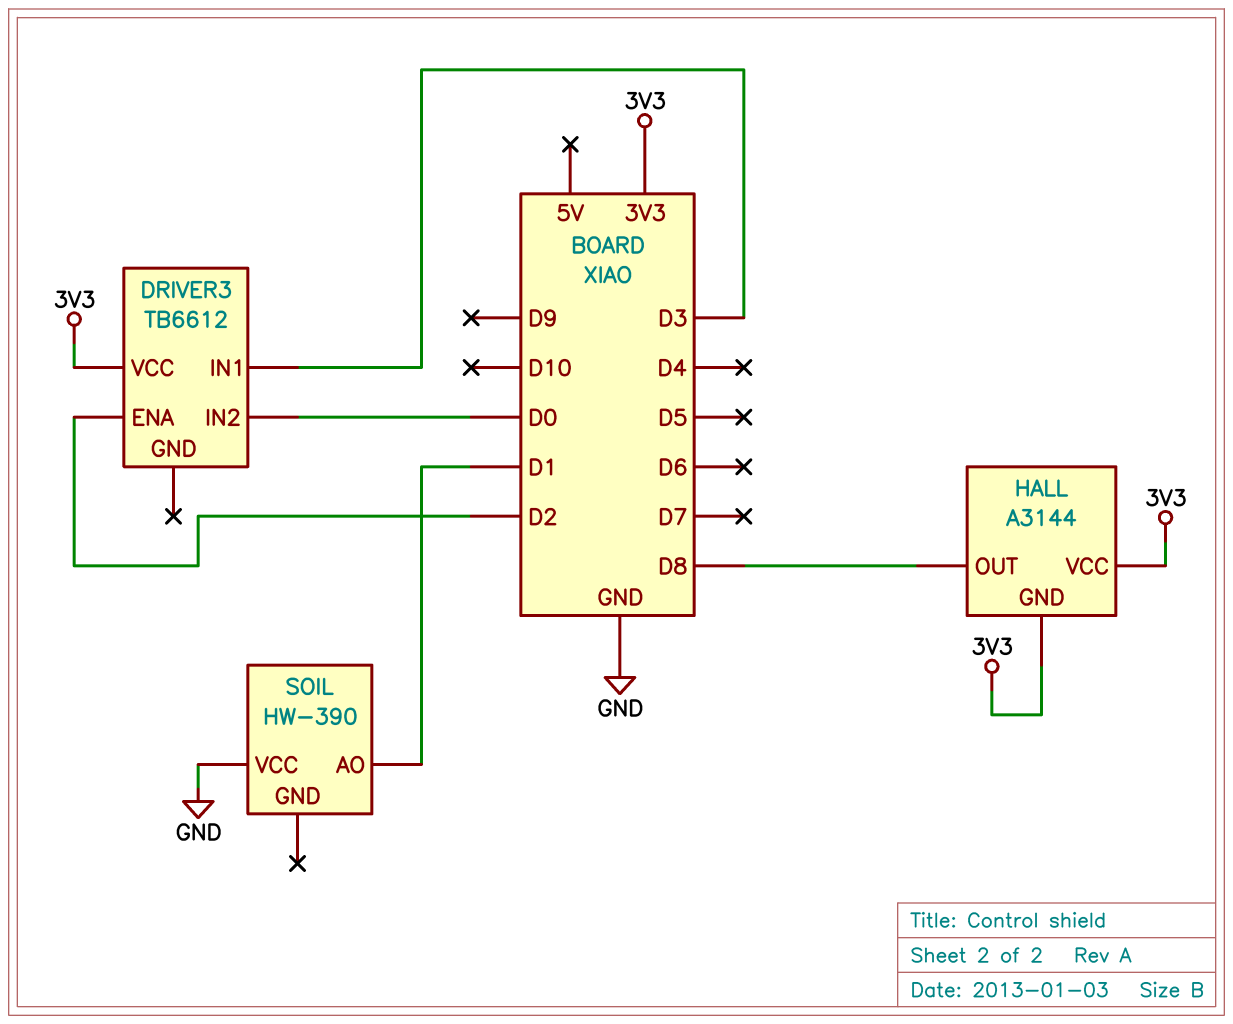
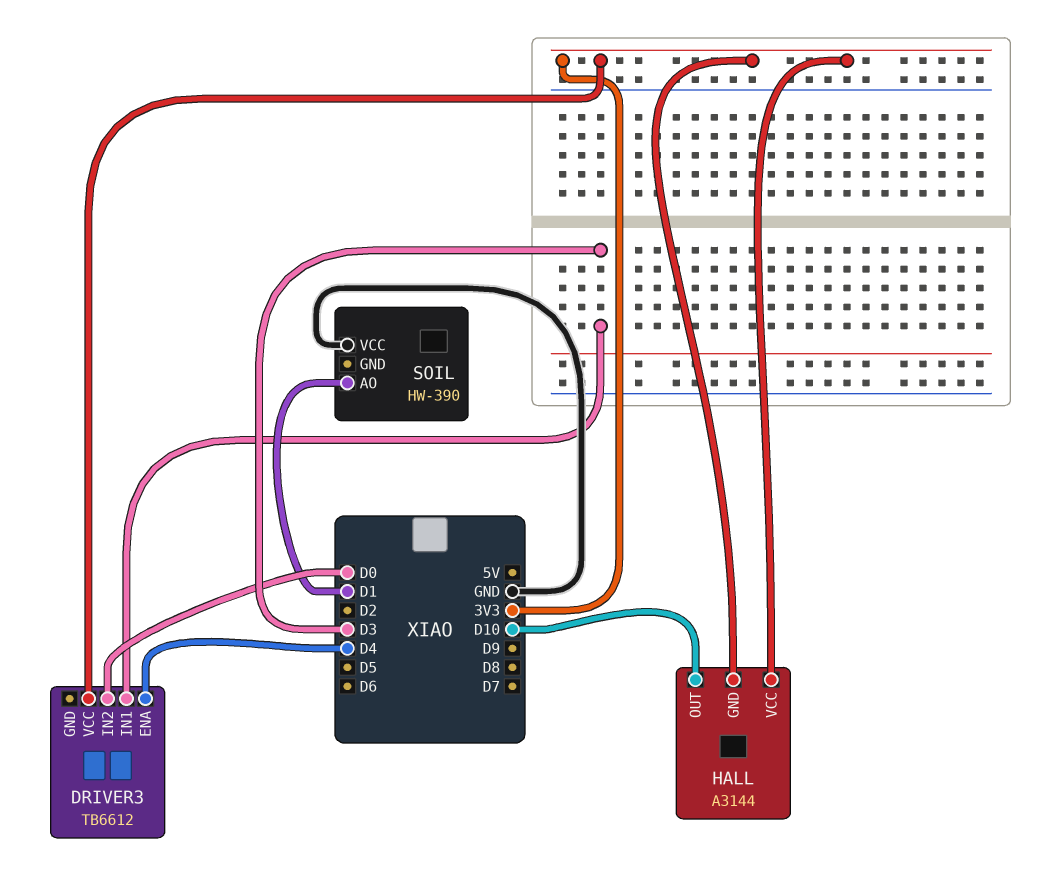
DRIVER3 pin ENA: D2 -> D4
HALL pin OUT: D8 -> D10

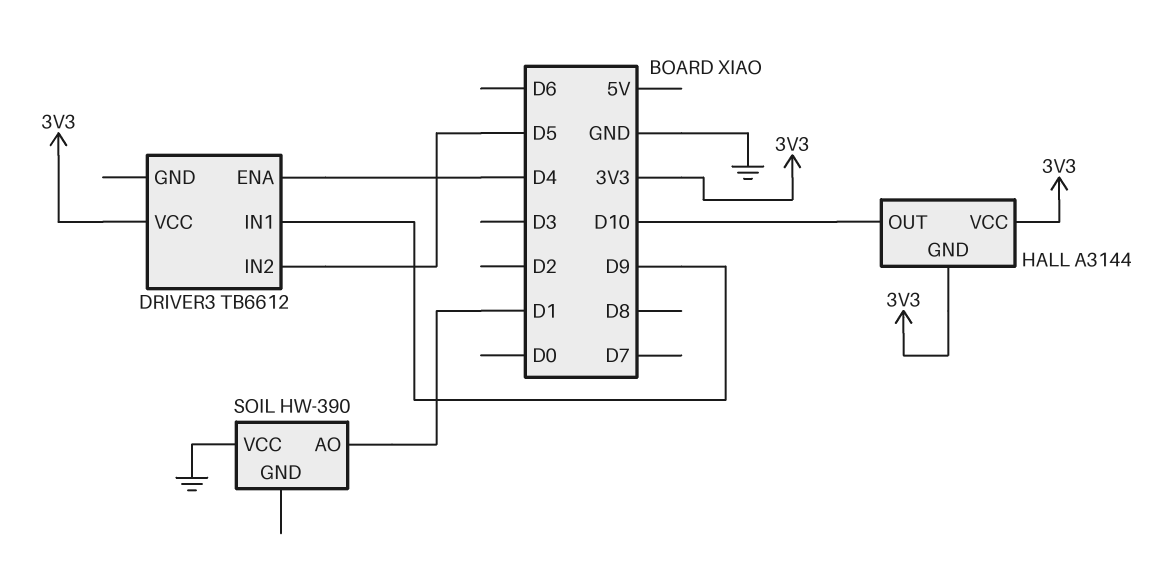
DRIVER3 pin IN1: D3 -> D9
DRIVER3 pin IN2: D0 -> D5

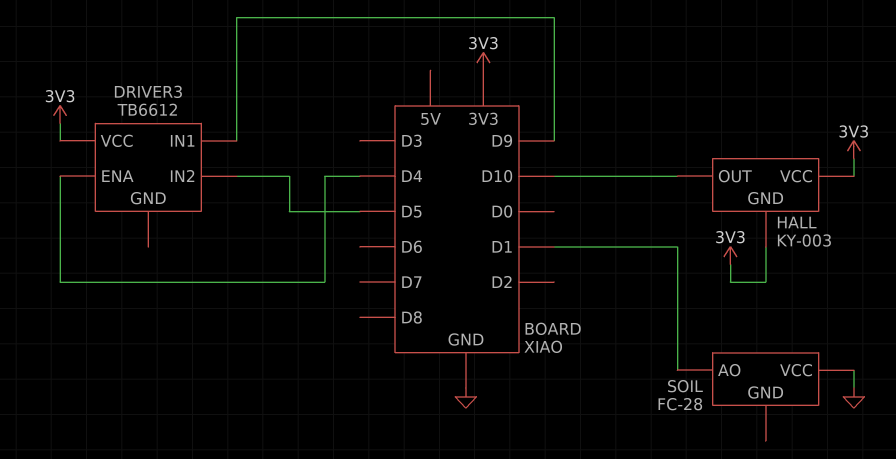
HALL: A3144 -> KY-003
SOIL: HW-390 -> FC-28

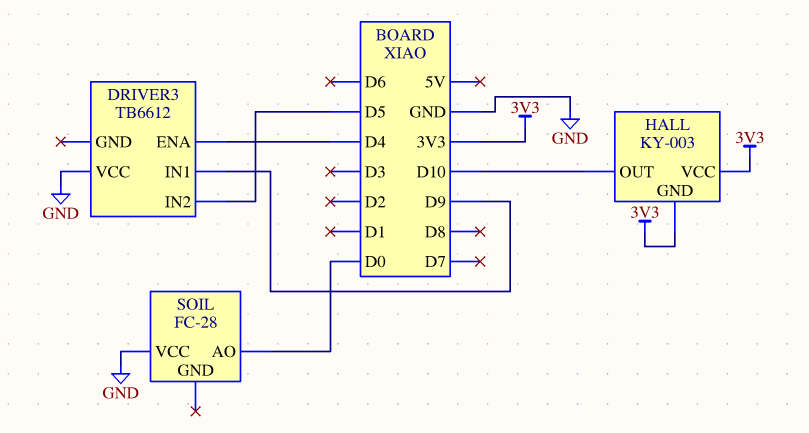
DRIVER3 pin VCC: 3V3 -> GND
SOIL pin AO: D1 -> D0

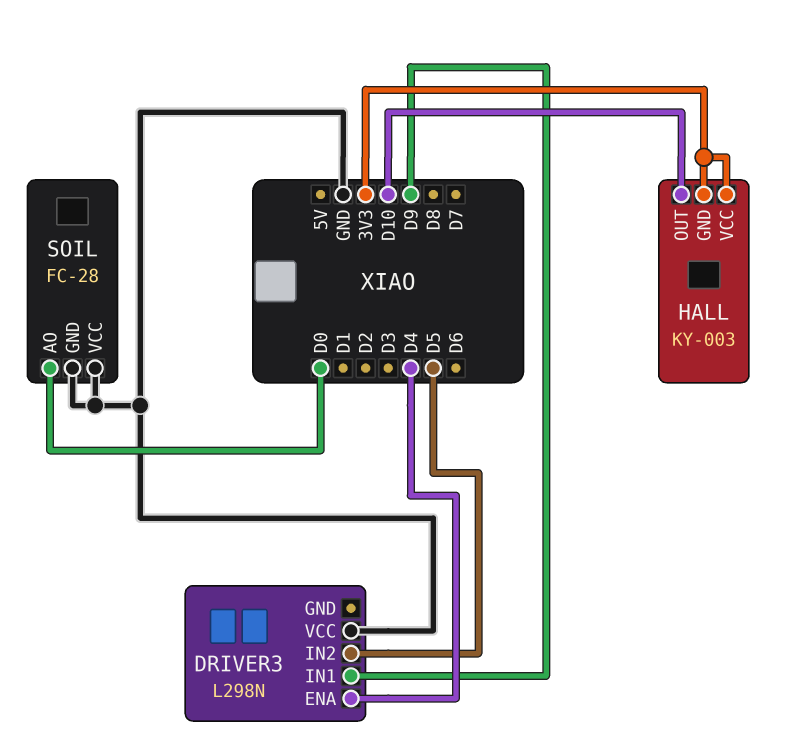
DRIVER3: TB6612 -> L298N
SOIL pin GND: none -> GND

